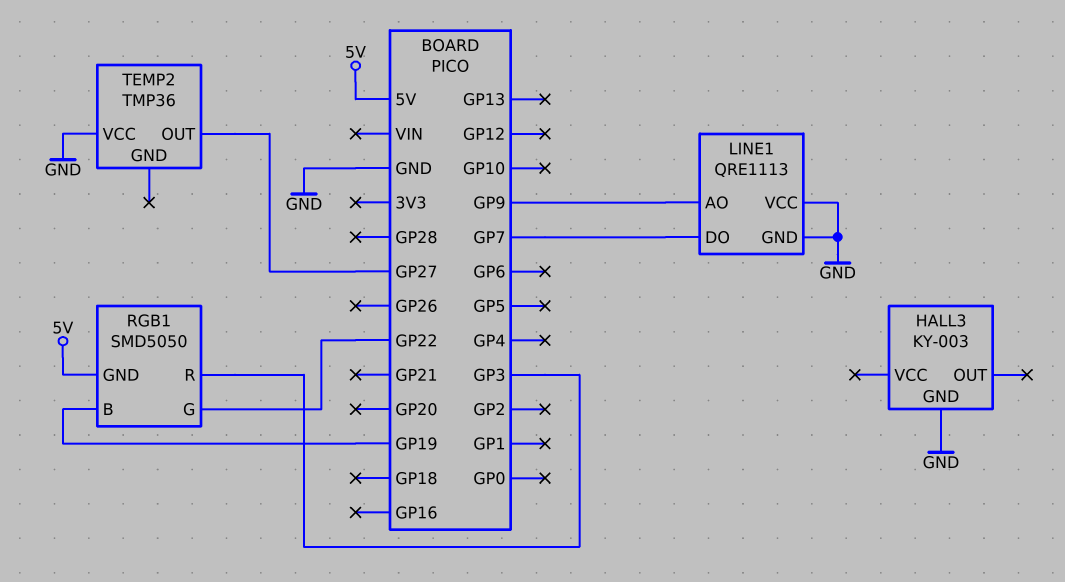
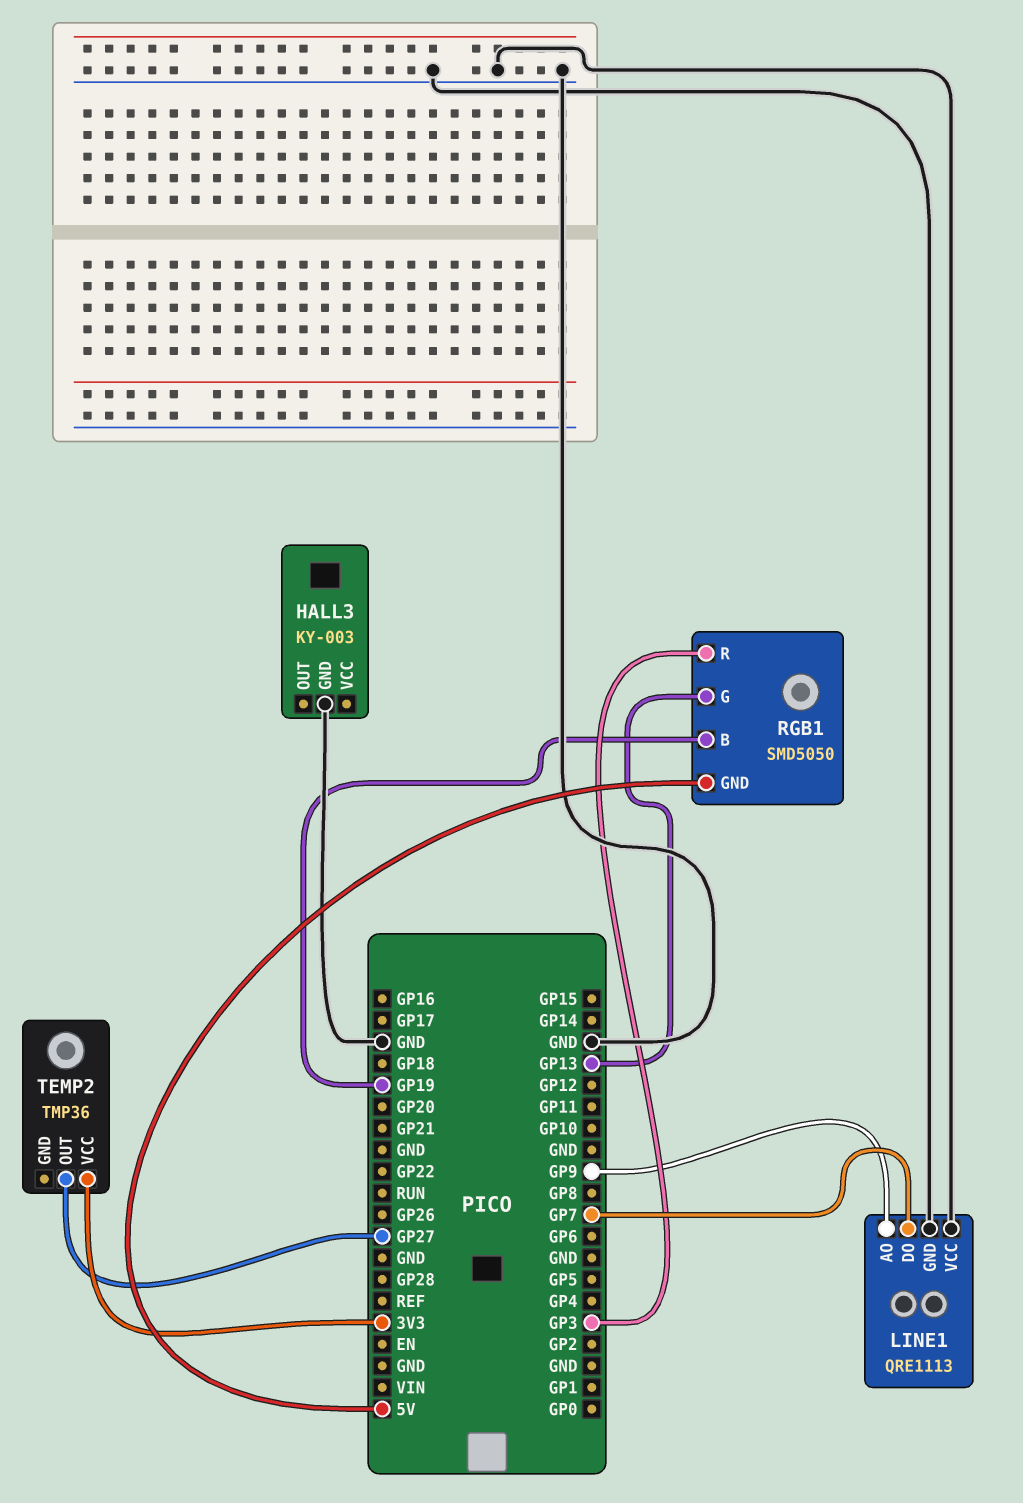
RGB1 pin G: GP22 -> GP13
TEMP2 pin VCC: GND -> 3V3

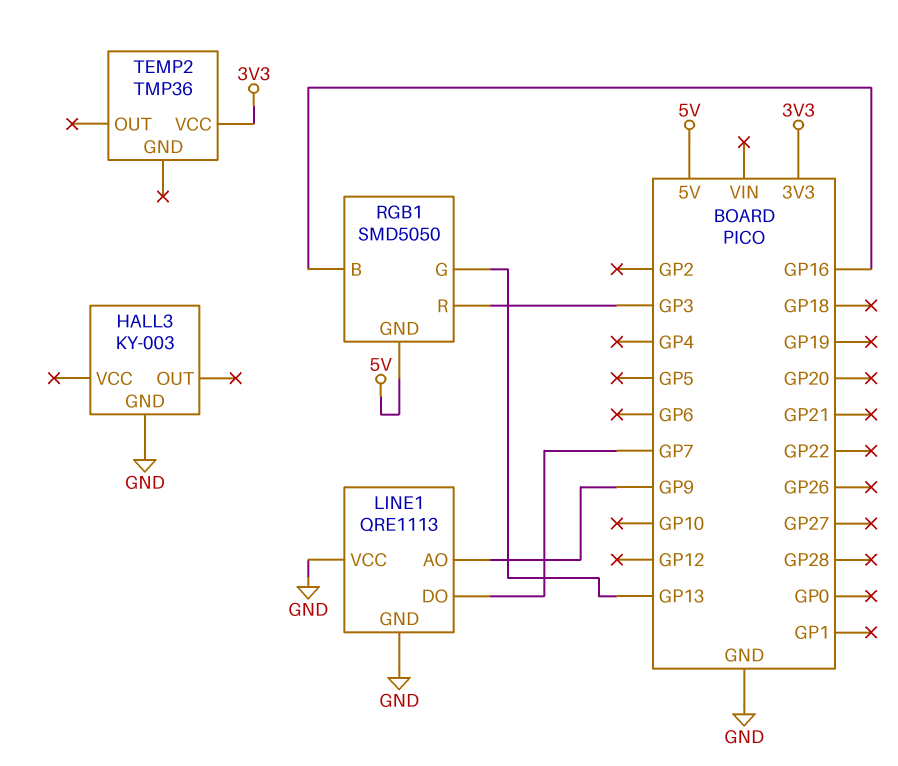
RGB1 pin B: GP19 -> GP16
TEMP2 pin OUT: GP27 -> none

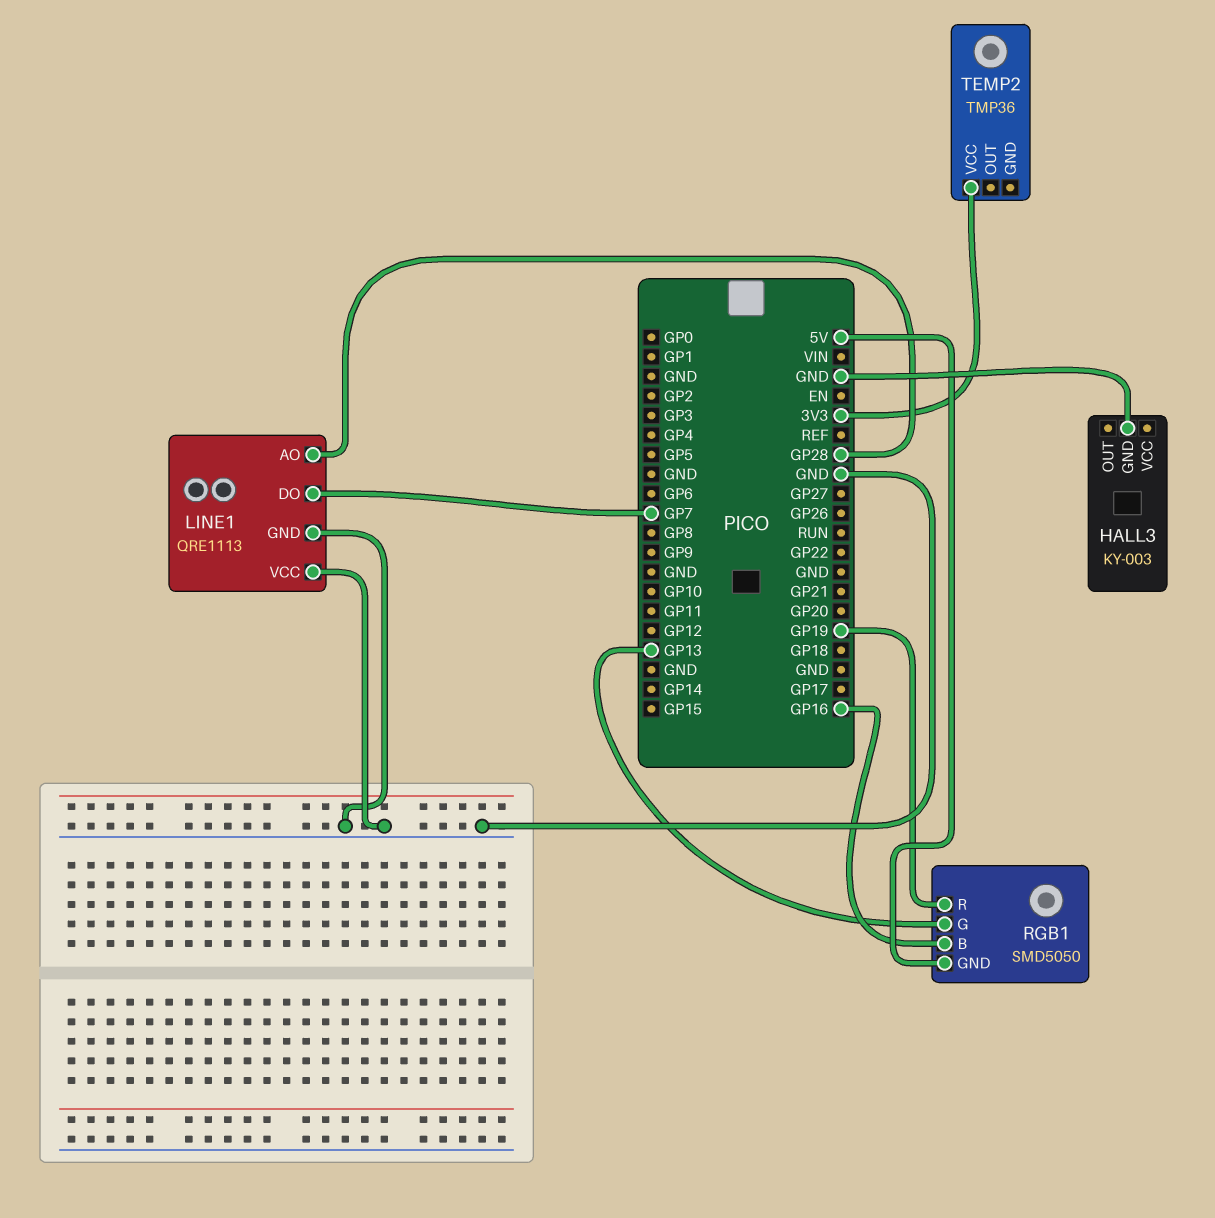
LINE1 pin AO: GP9 -> GP28
RGB1 pin R: GP3 -> GP19

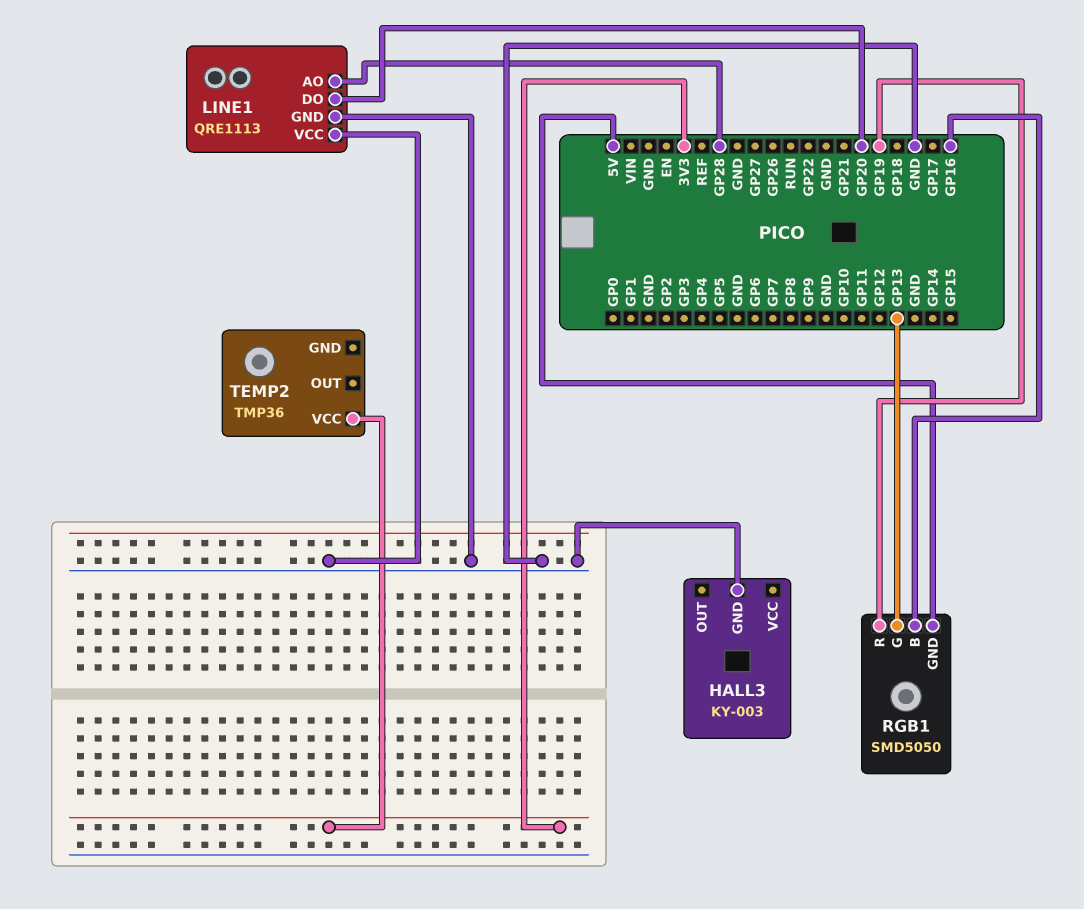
LINE1 pin DO: GP7 -> GP20

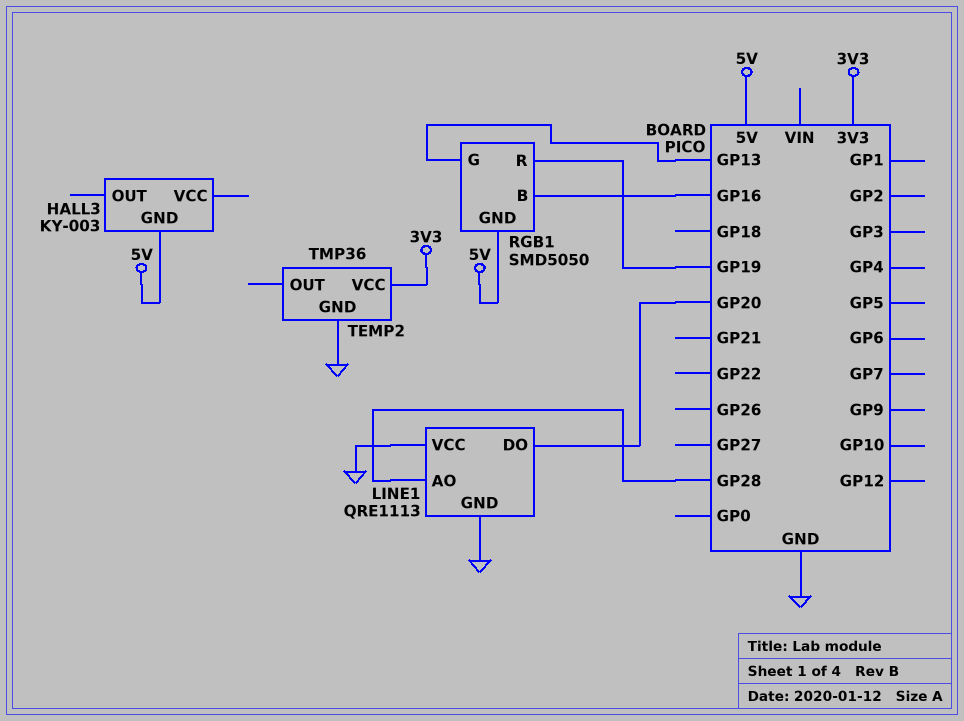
HALL3 pin GND: GND -> 5V
TEMP2 pin GND: none -> GND

